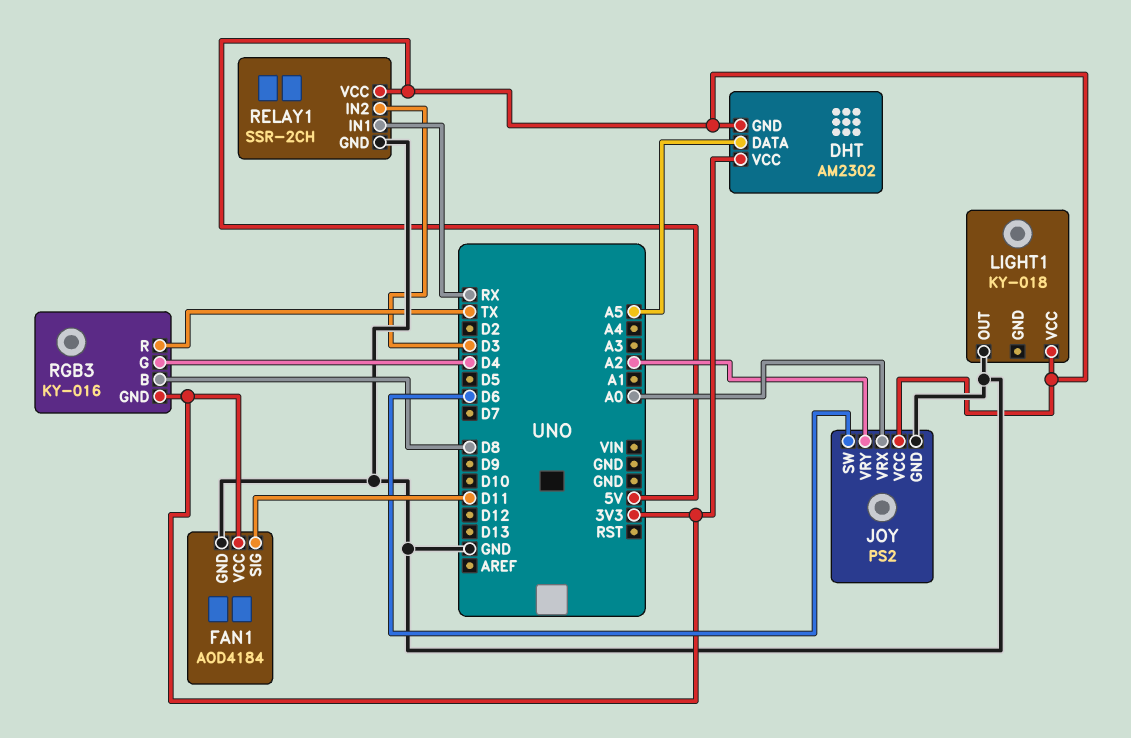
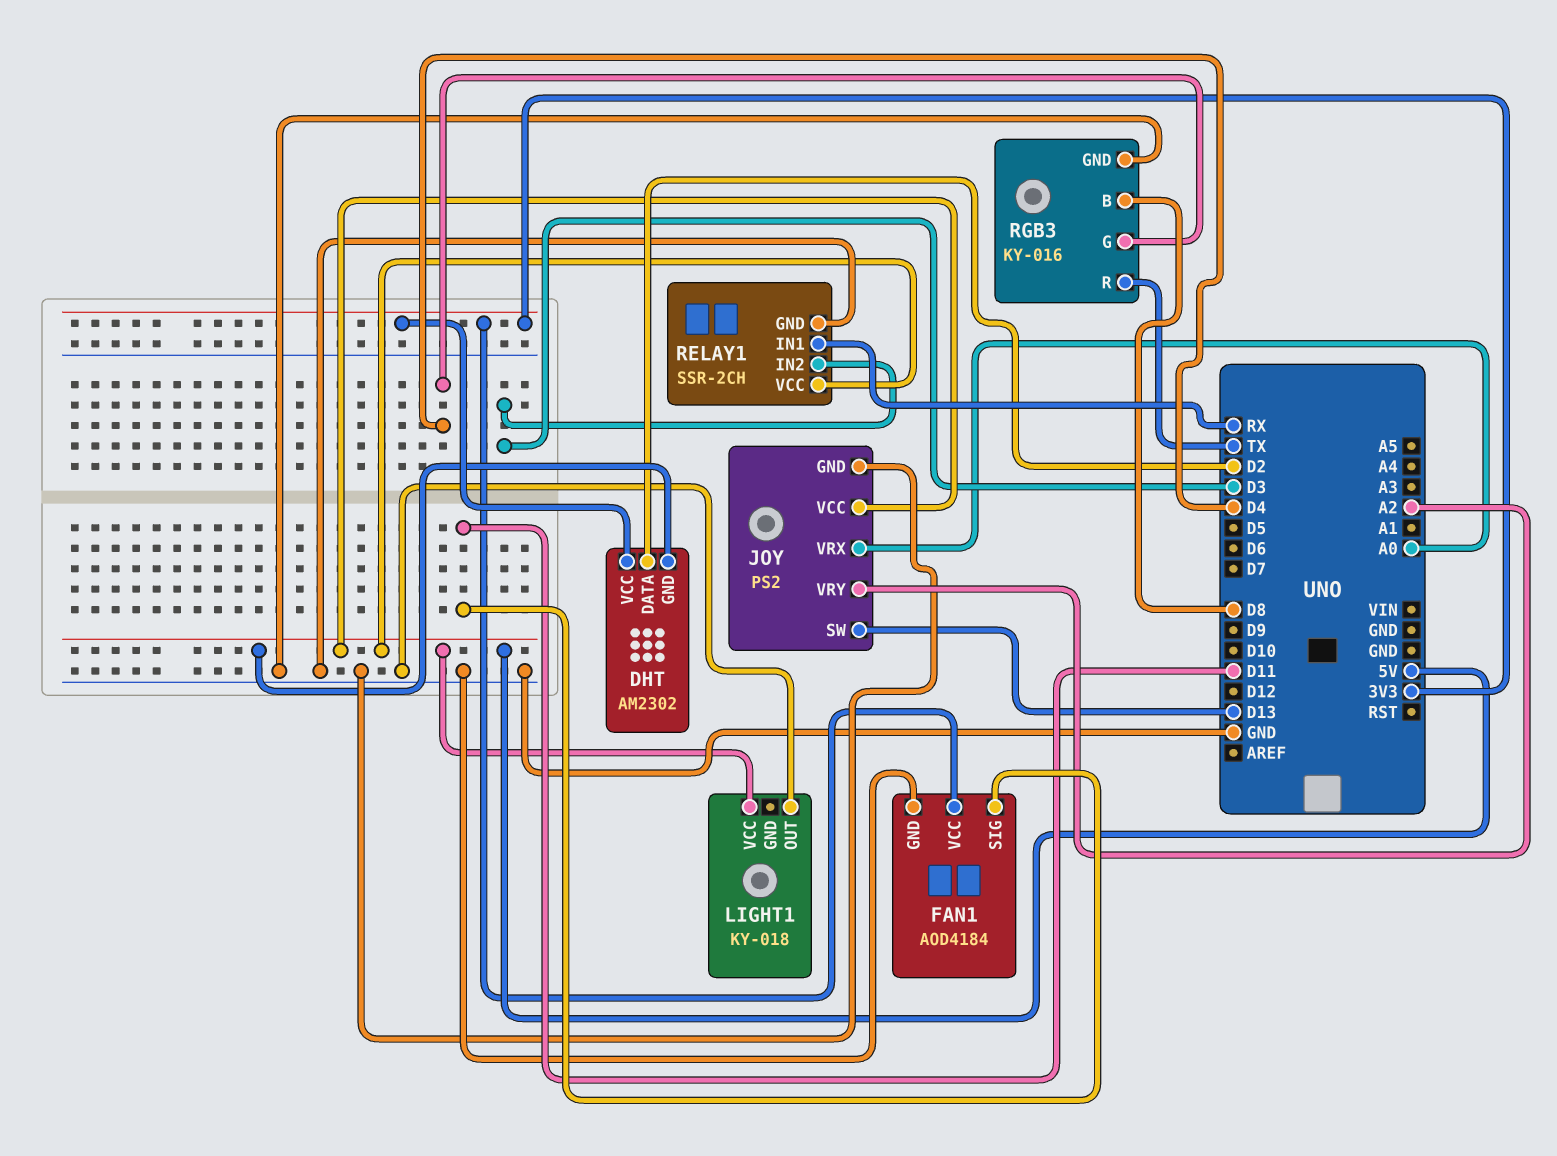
DHT pin DATA: A5 -> D2
JOY pin SW: D6 -> D13
RGB3 pin GND: 3V3 -> GND

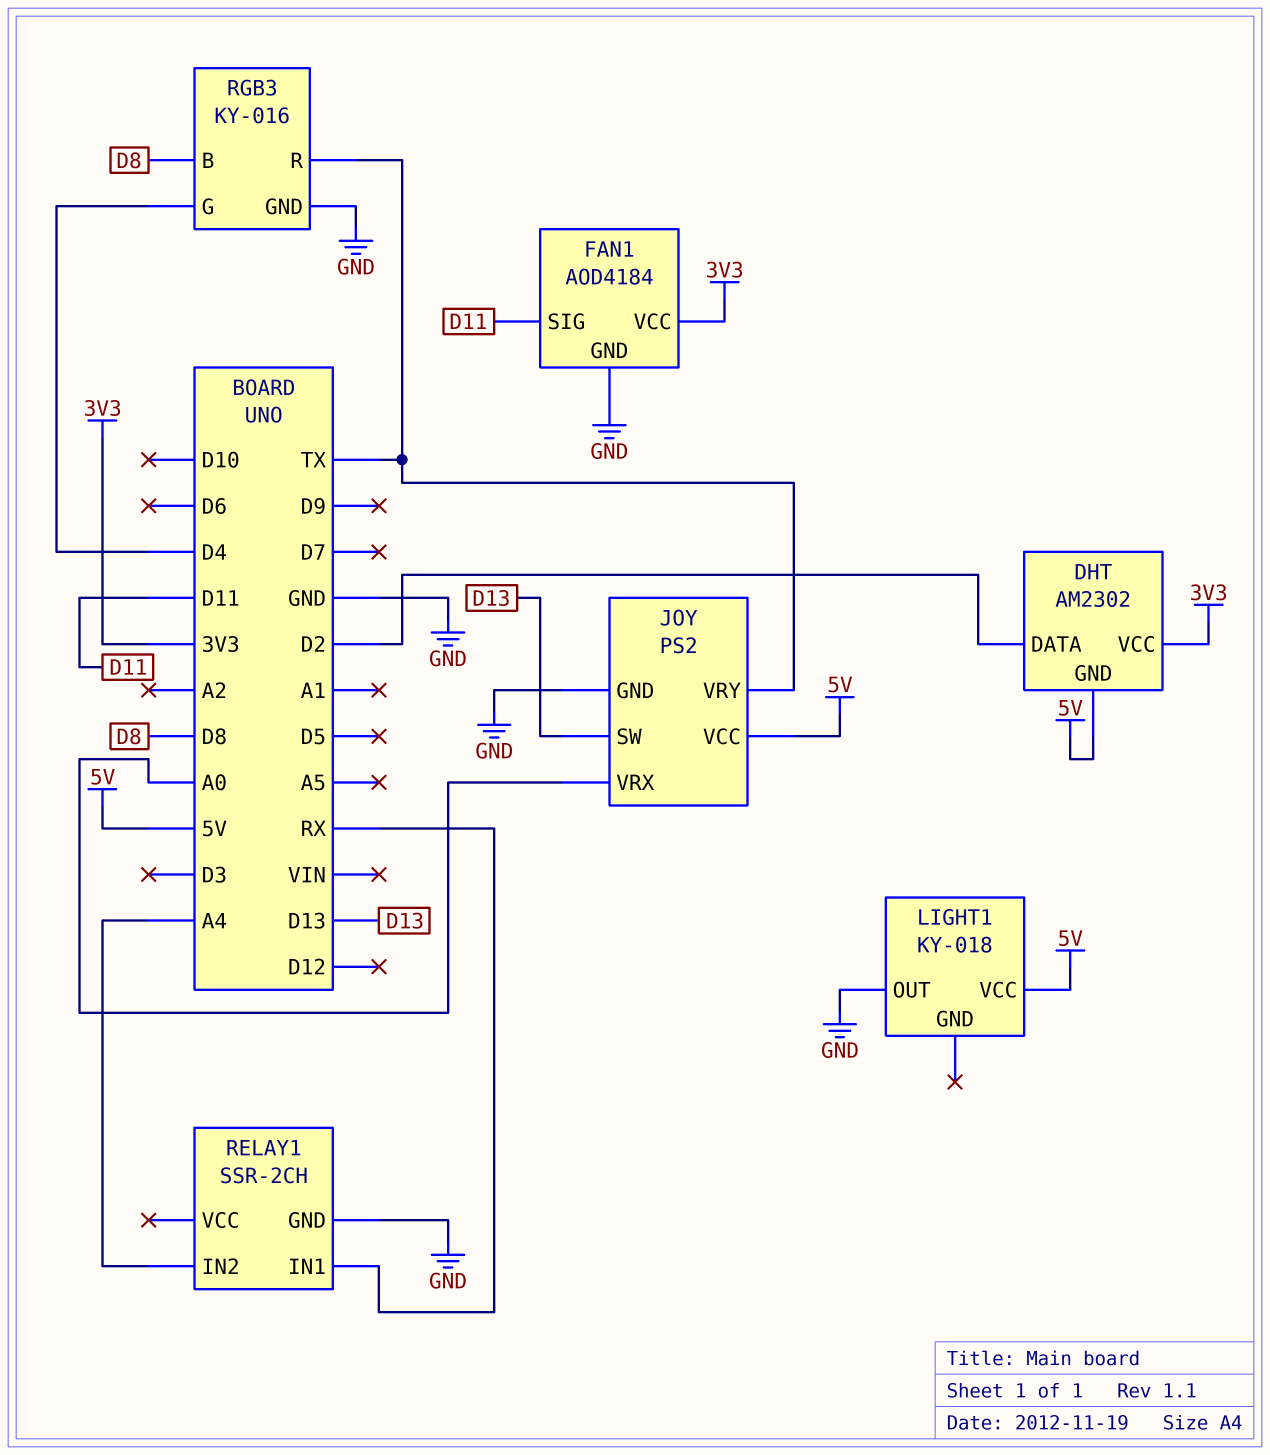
JOY pin VRY: A2 -> TX
RELAY1 pin IN2: D3 -> A4
RELAY1 pin VCC: 5V -> none

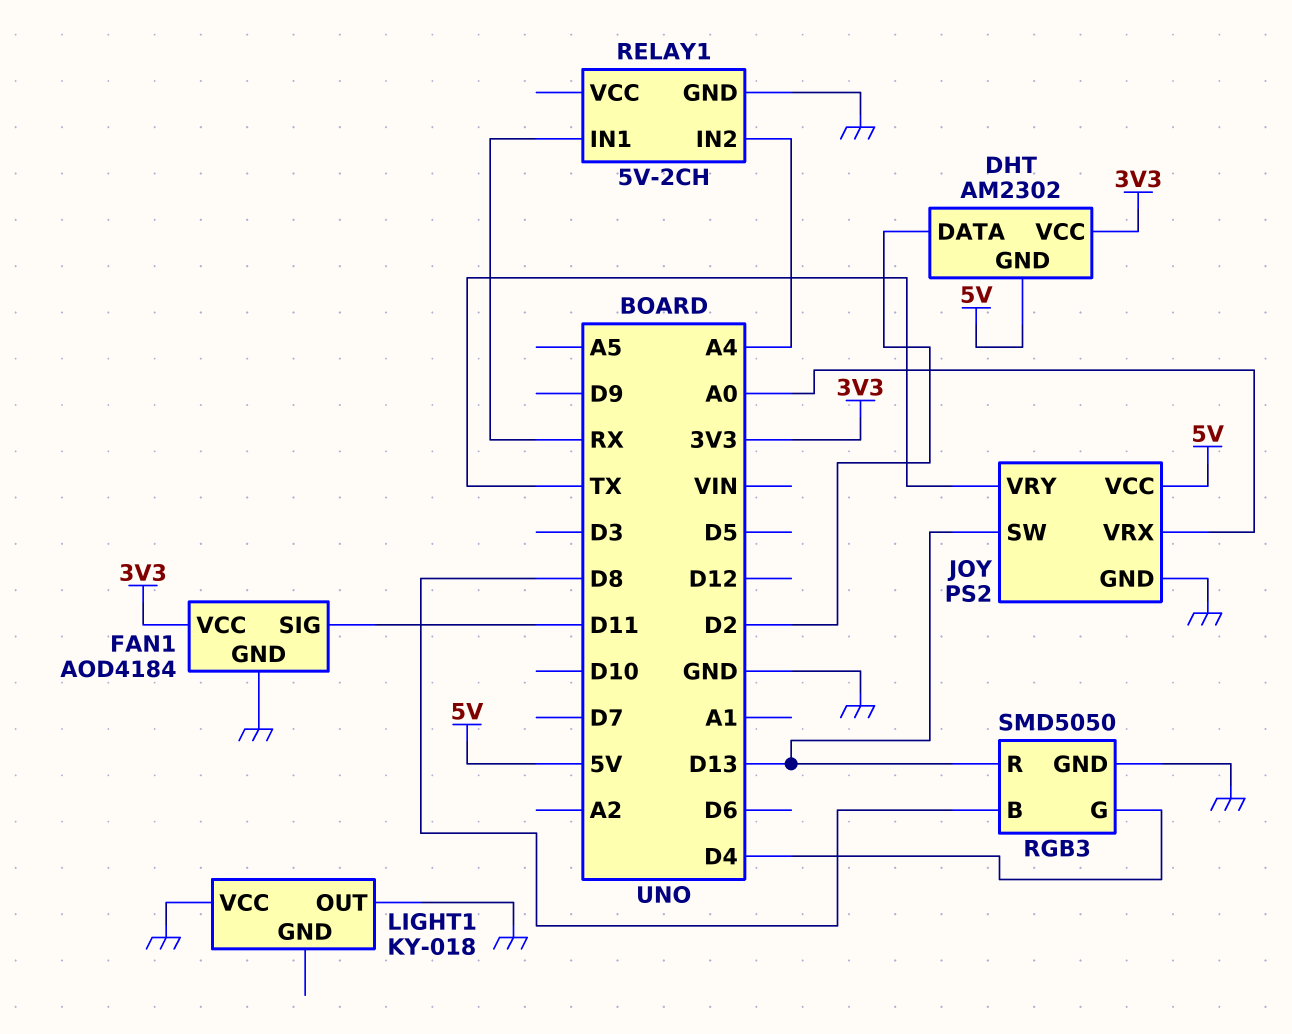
LIGHT1 pin VCC: 5V -> GND
RELAY1: SSR-2CH -> 5V-2CH
RGB3: KY-016 -> SMD5050
RGB3 pin R: TX -> D13

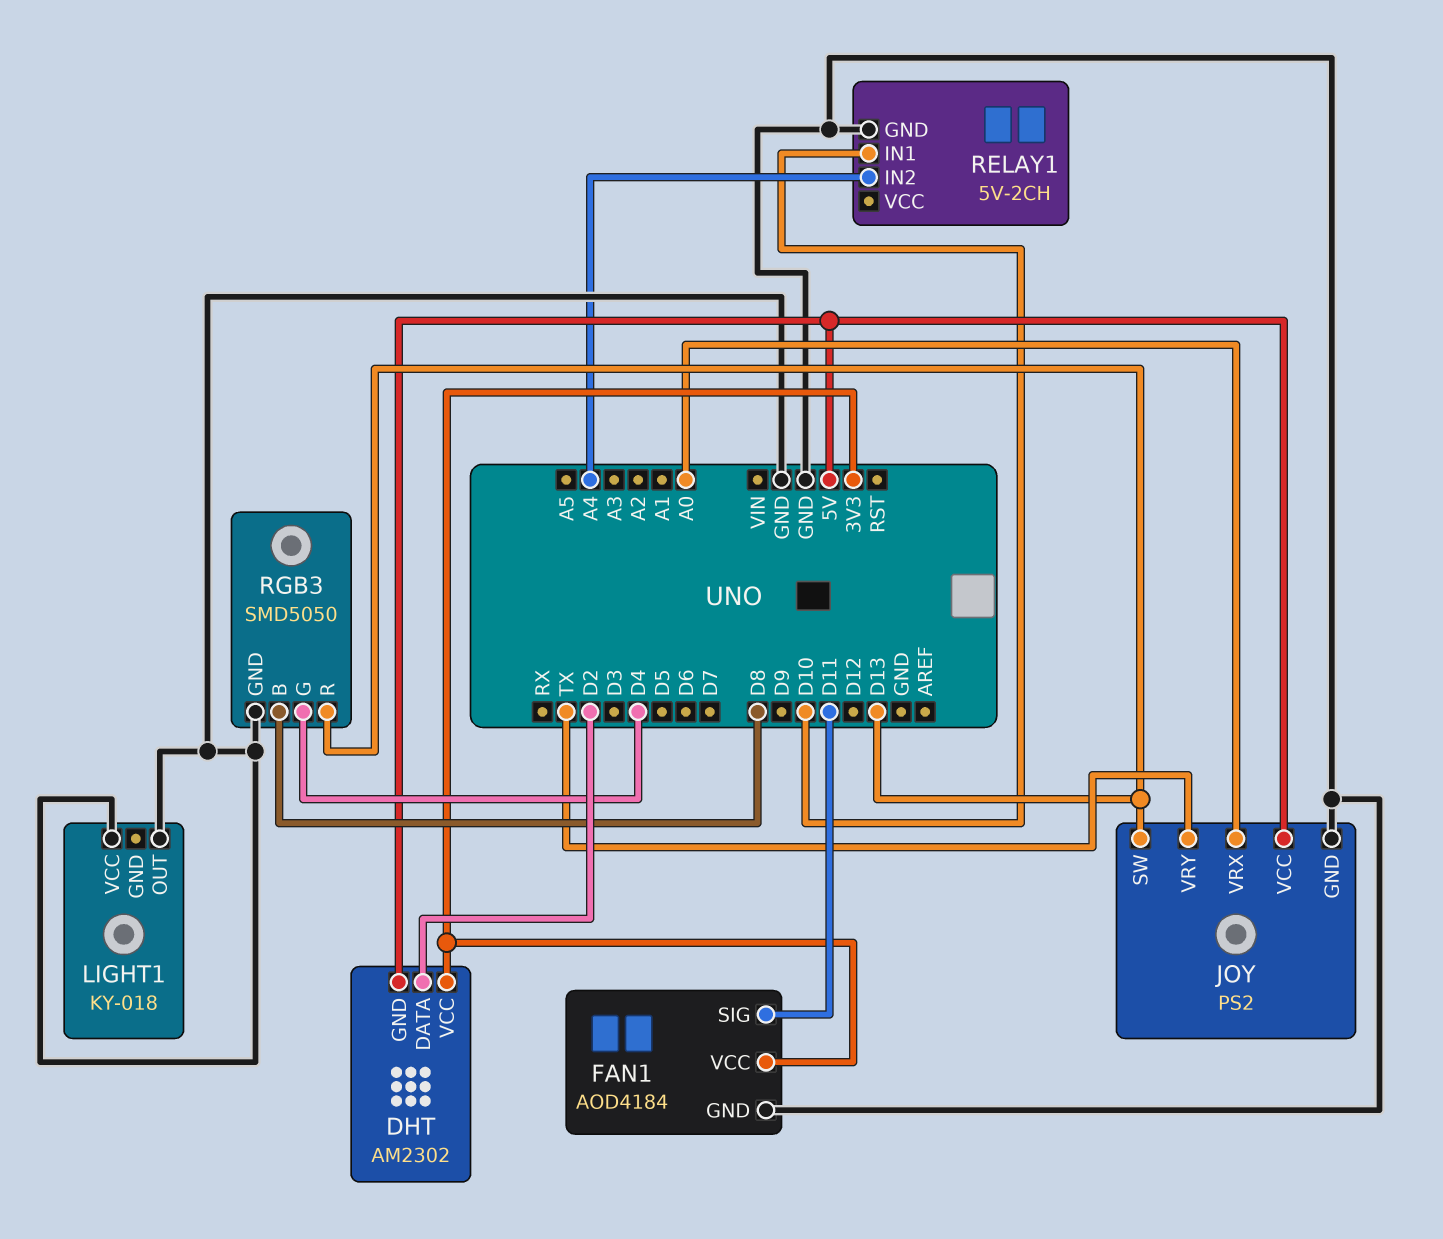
RELAY1 pin IN1: RX -> D10

